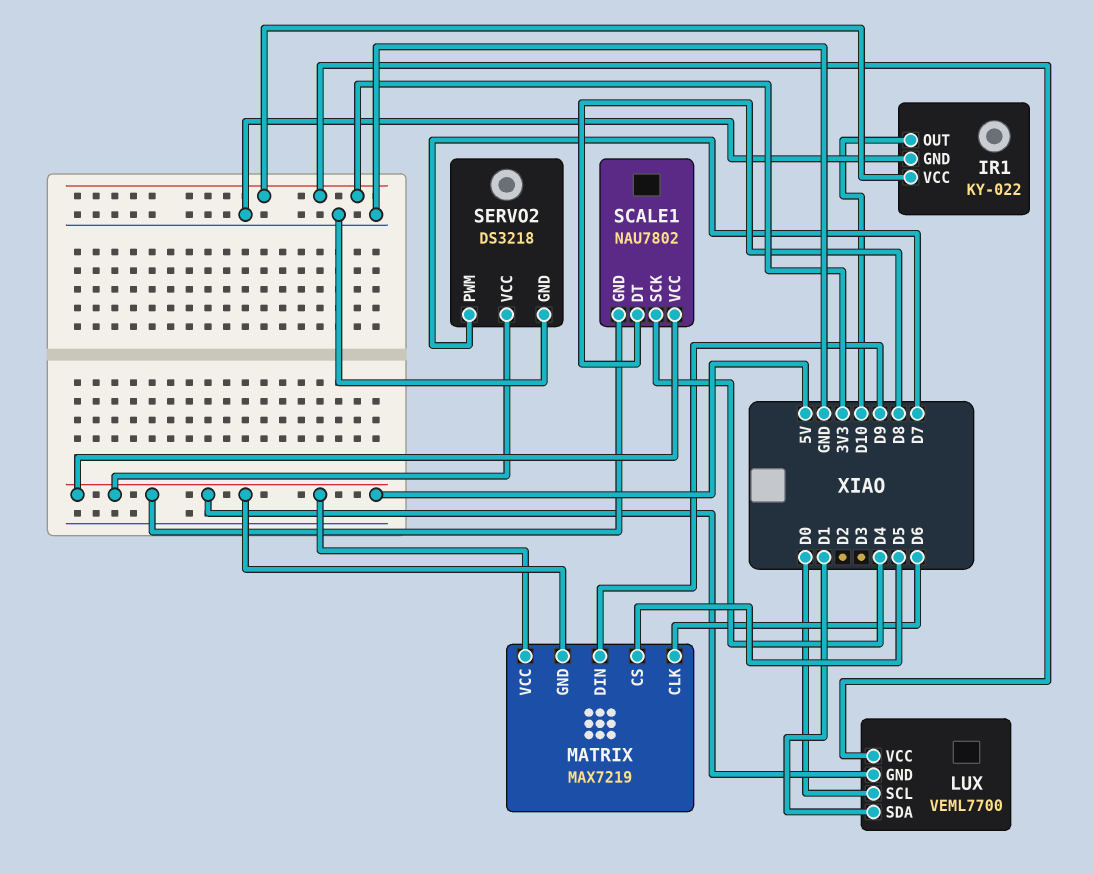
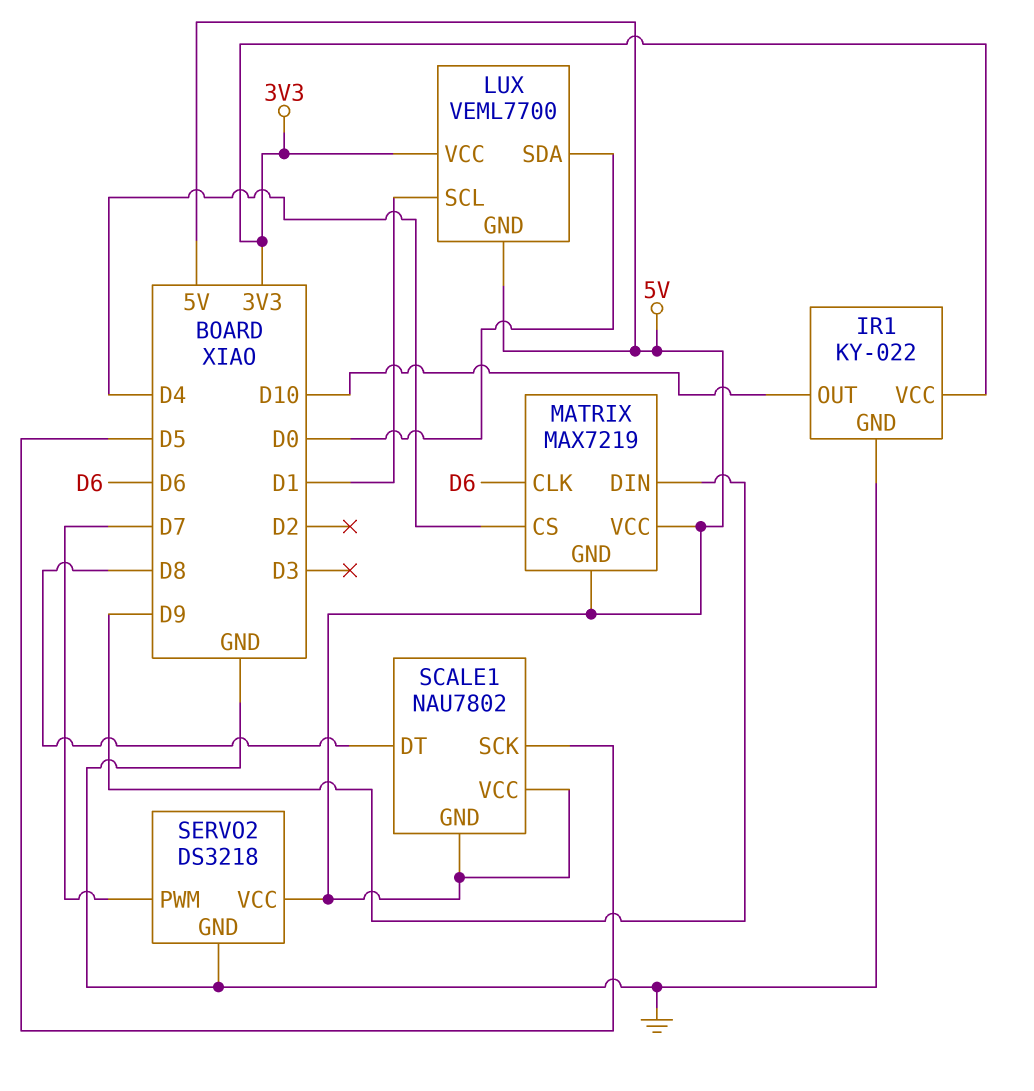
LUX pin SCL: D0 -> D1
LUX pin SDA: D1 -> D0
MATRIX pin CS: D5 -> D4
SCALE1 pin SCK: D4 -> D5

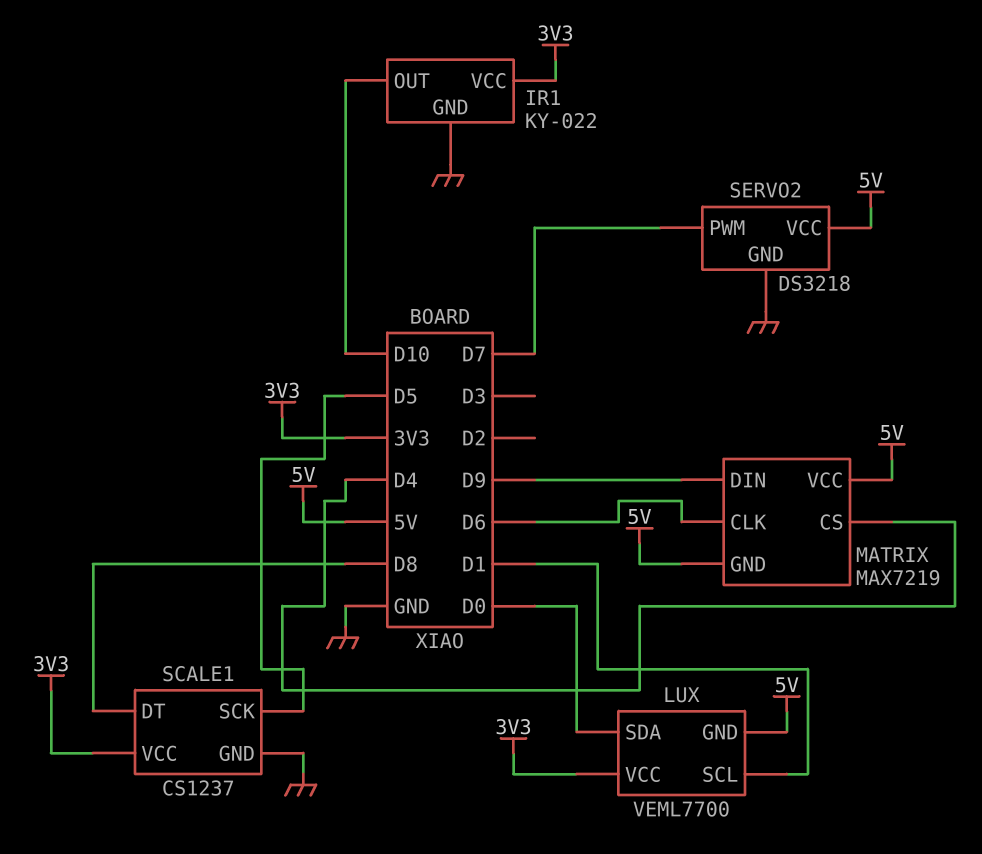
SCALE1: NAU7802 -> CS1237
SCALE1 pin GND: 5V -> GND
SCALE1 pin VCC: 5V -> 3V3

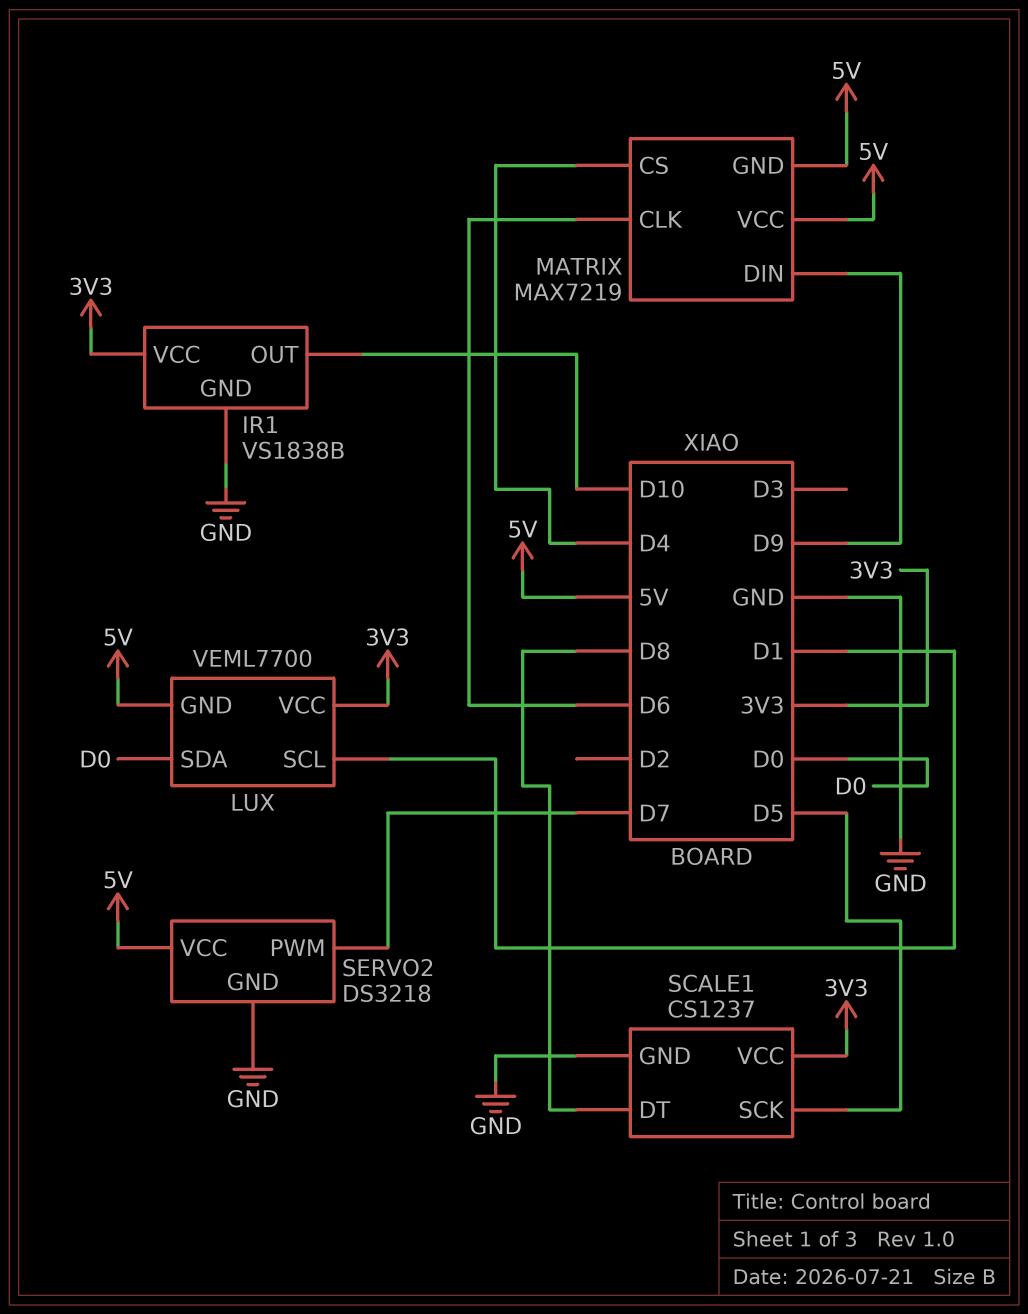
IR1: KY-022 -> VS1838B

